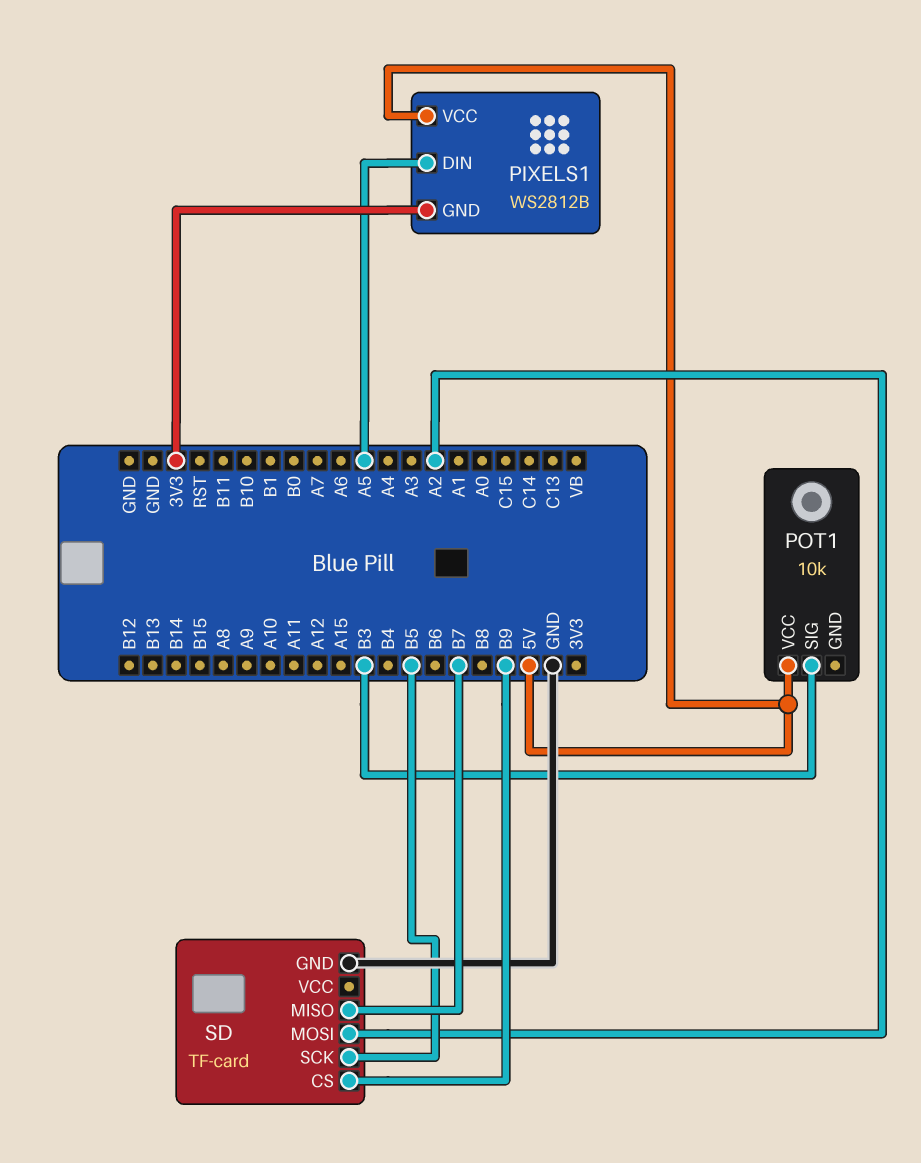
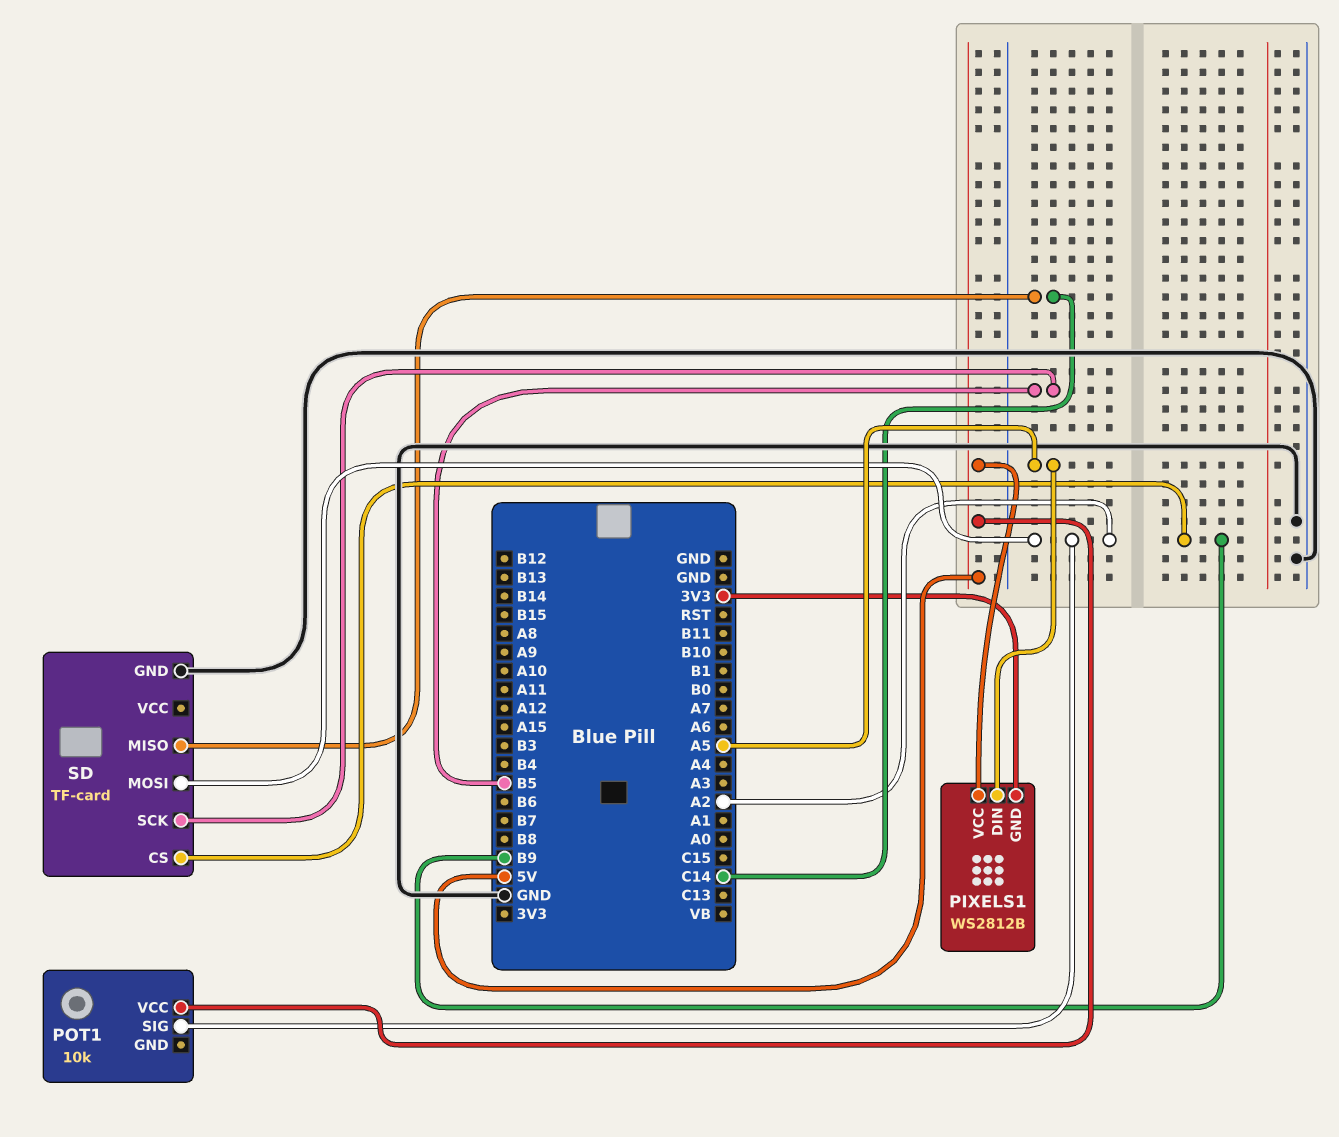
POT1 pin SIG: B3 -> A2
SD pin MISO: B7 -> C14

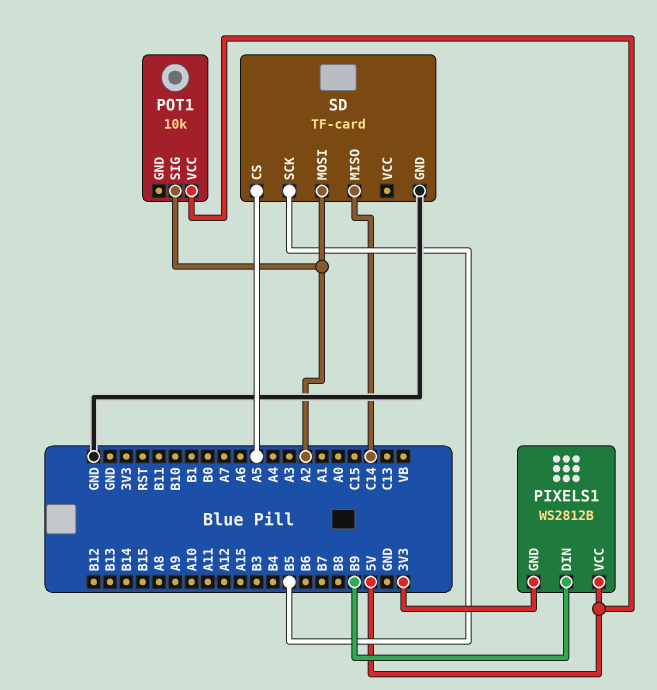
PIXELS1 pin DIN: A5 -> B9
SD pin CS: B9 -> A5

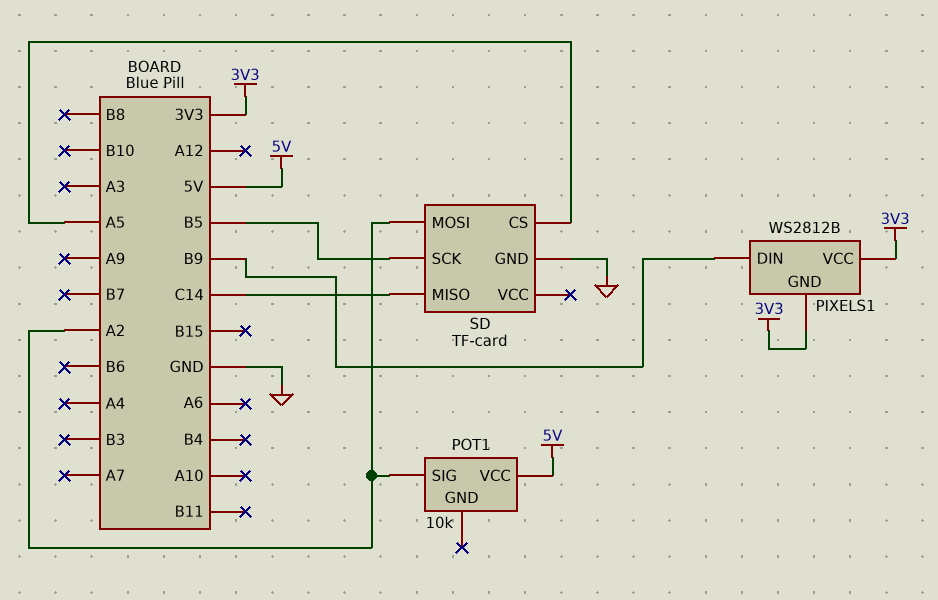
PIXELS1 pin VCC: 5V -> 3V3

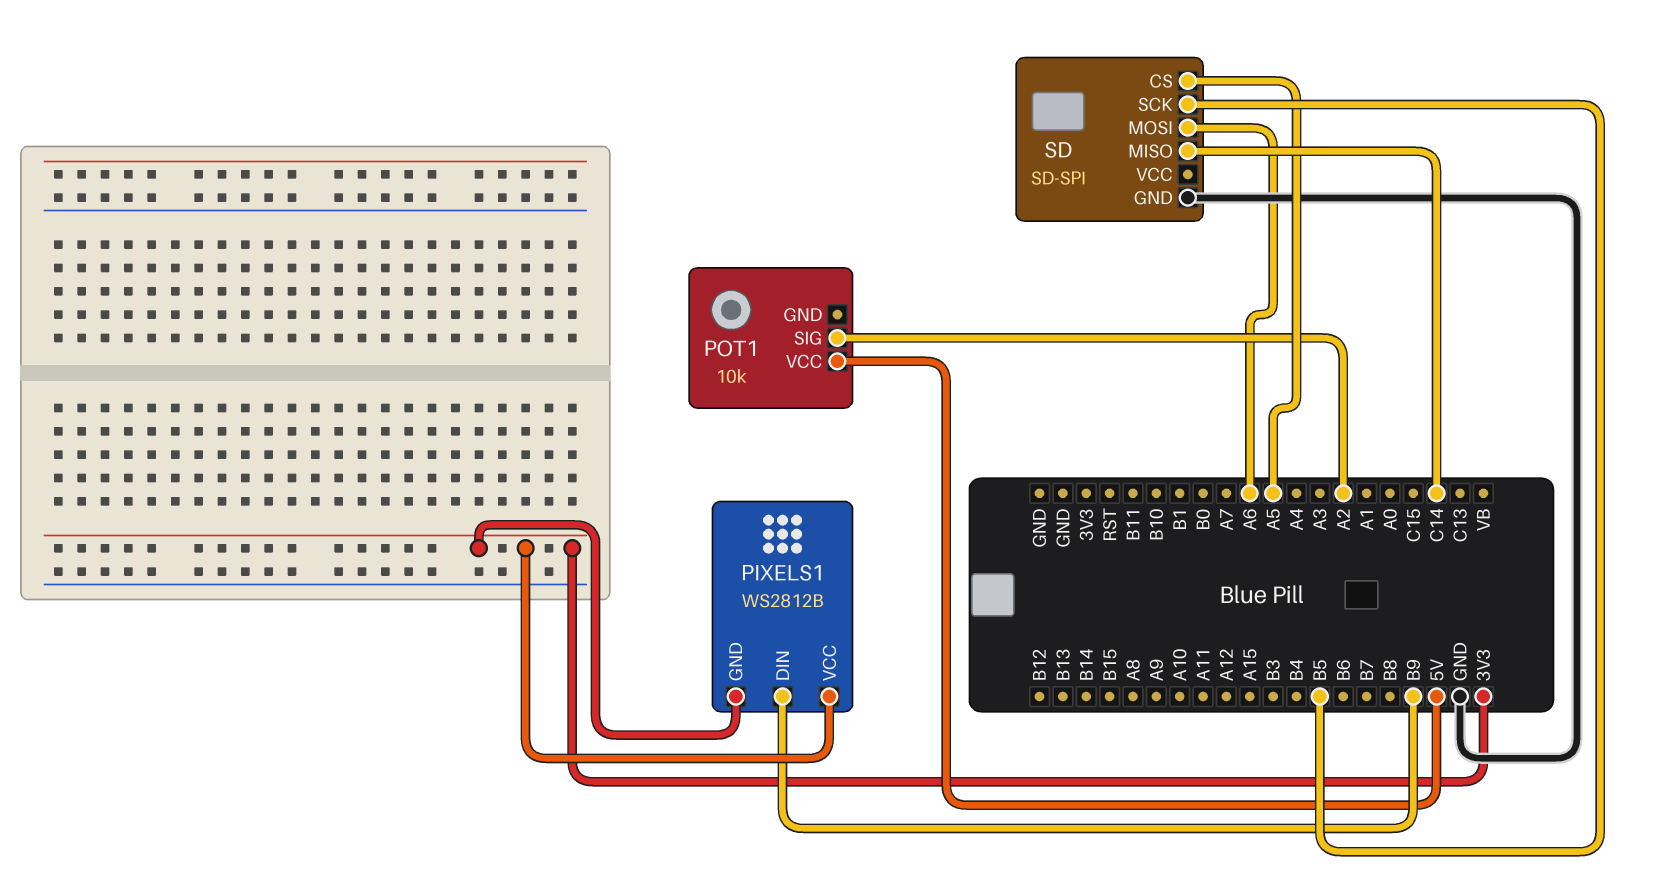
SD: TF-card -> SD-SPI
SD pin MOSI: A2 -> A6

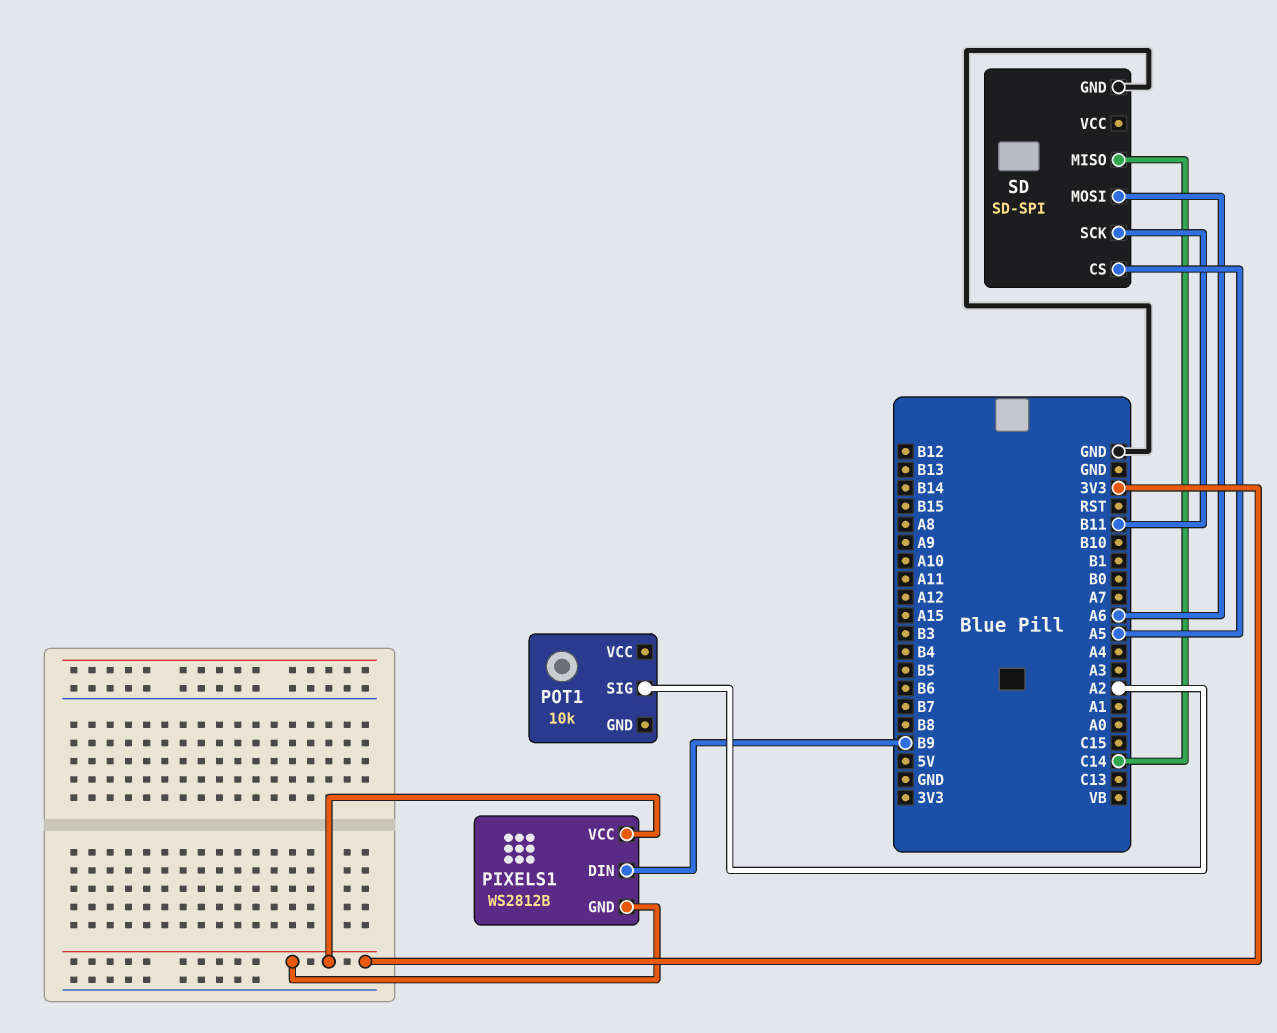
POT1 pin VCC: 5V -> none
SD pin SCK: B5 -> B11

